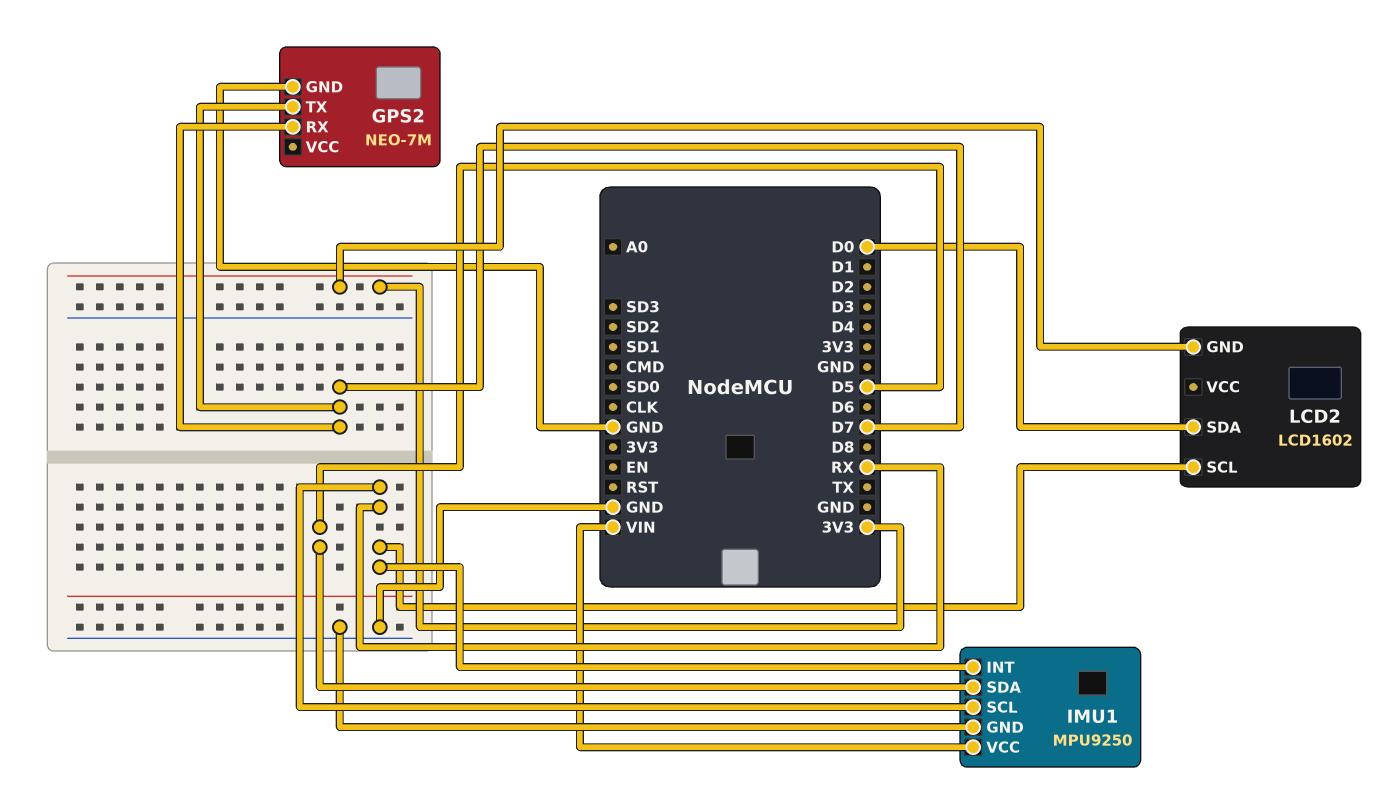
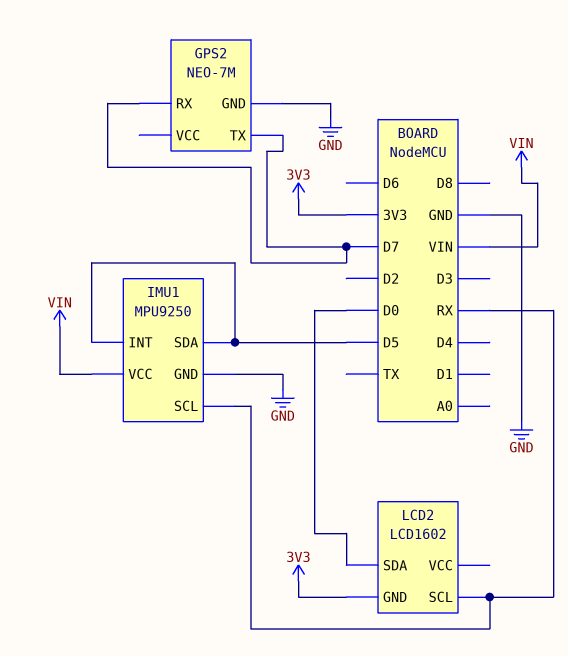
IMU1 pin INT: RX -> D5

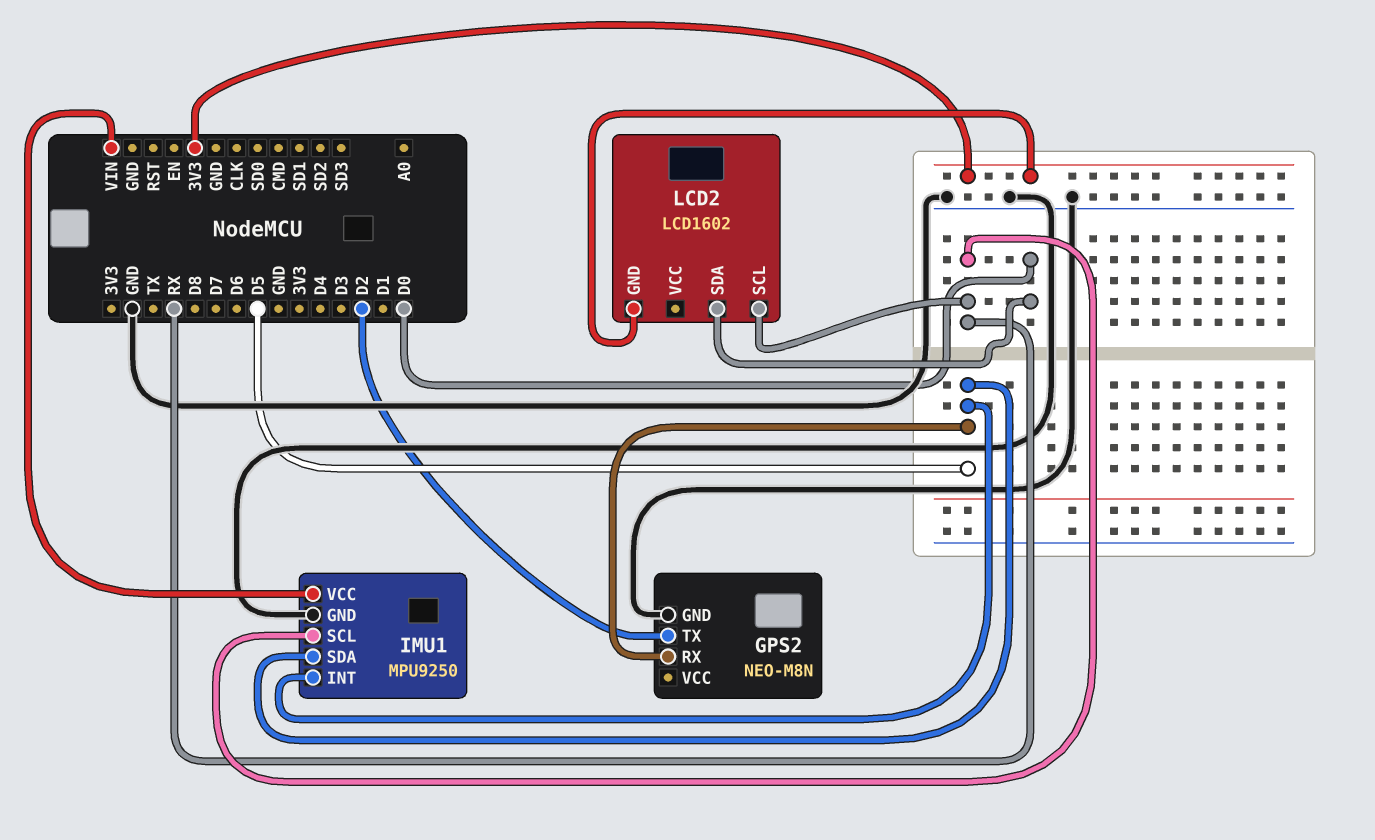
GPS2: NEO-7M -> NEO-M8N
GPS2 pin RX: D7 -> D5
GPS2 pin TX: D7 -> D2

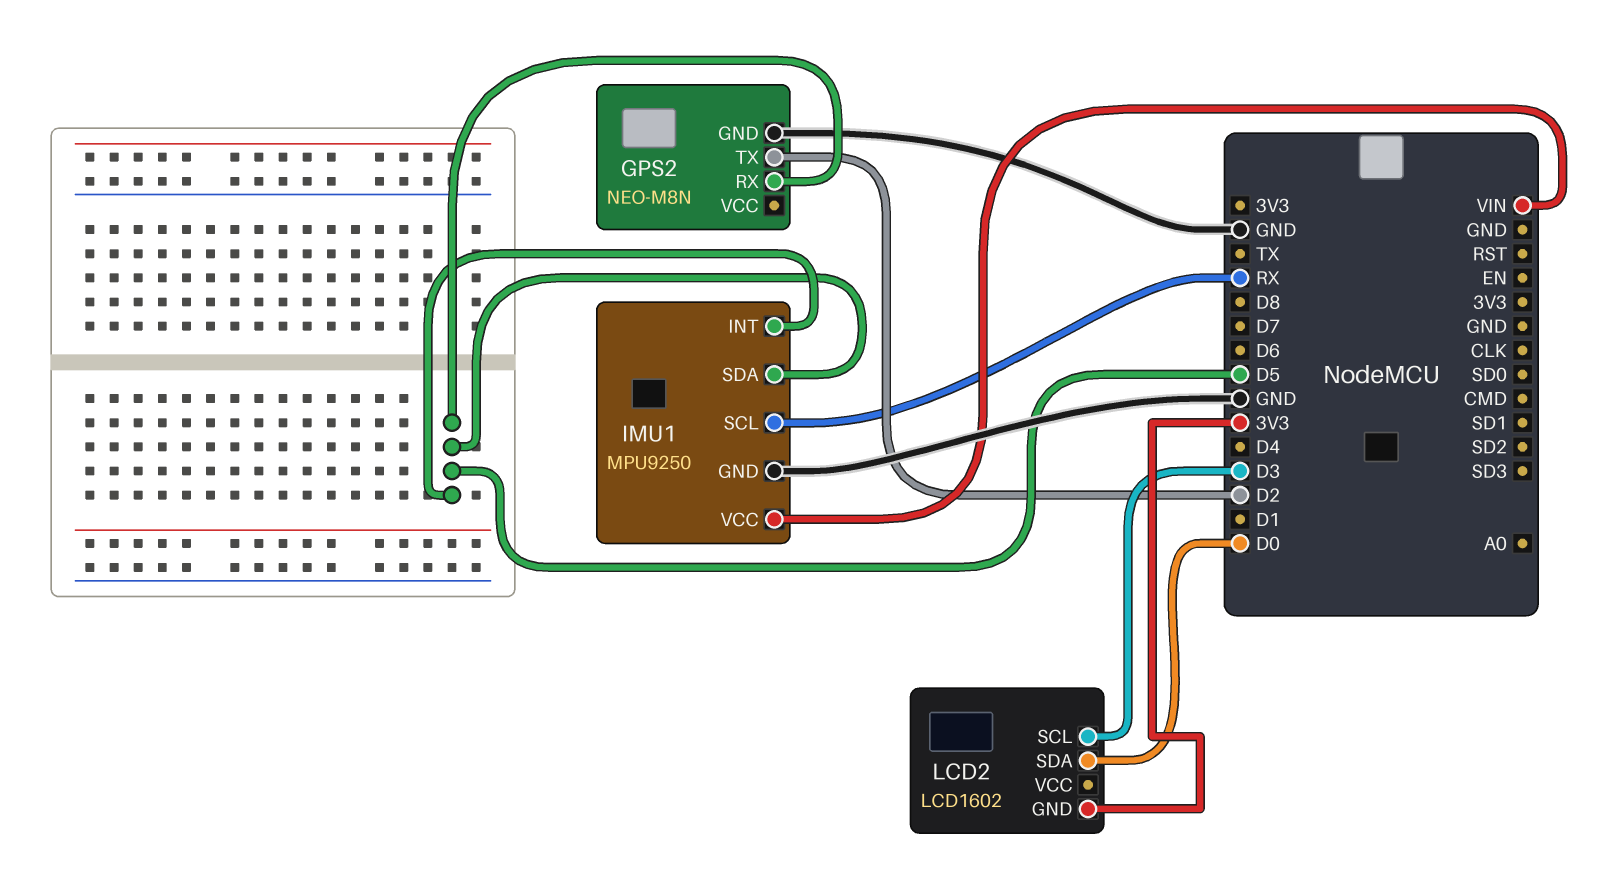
LCD2 pin SCL: RX -> D3

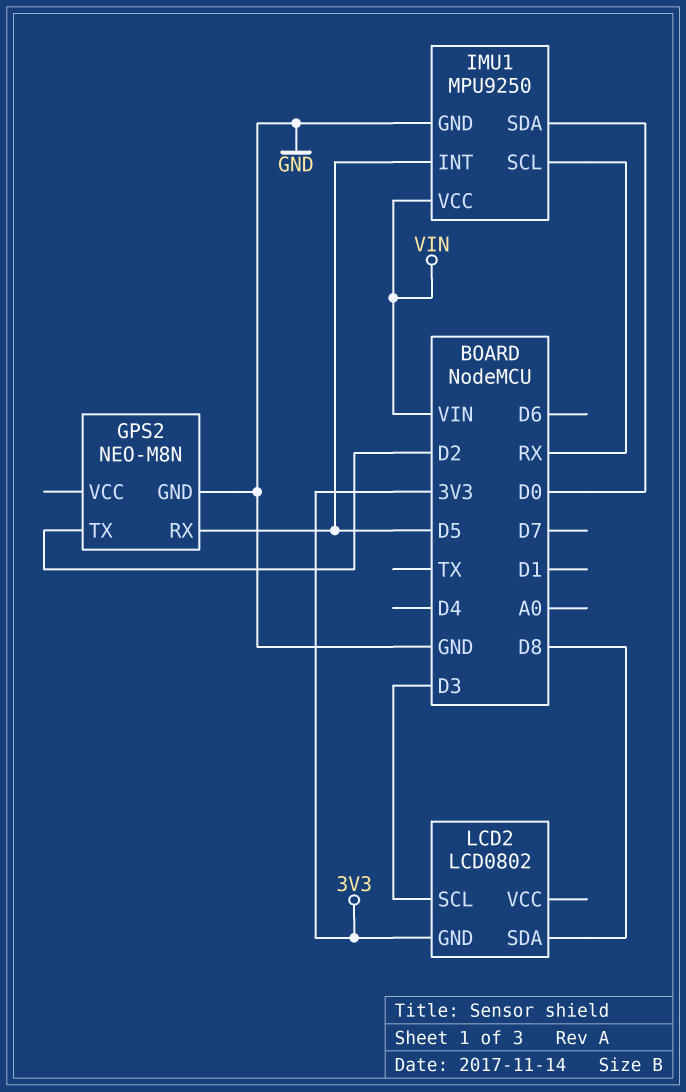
IMU1 pin SDA: D5 -> D0
LCD2: LCD1602 -> LCD0802
LCD2 pin SDA: D0 -> D8

